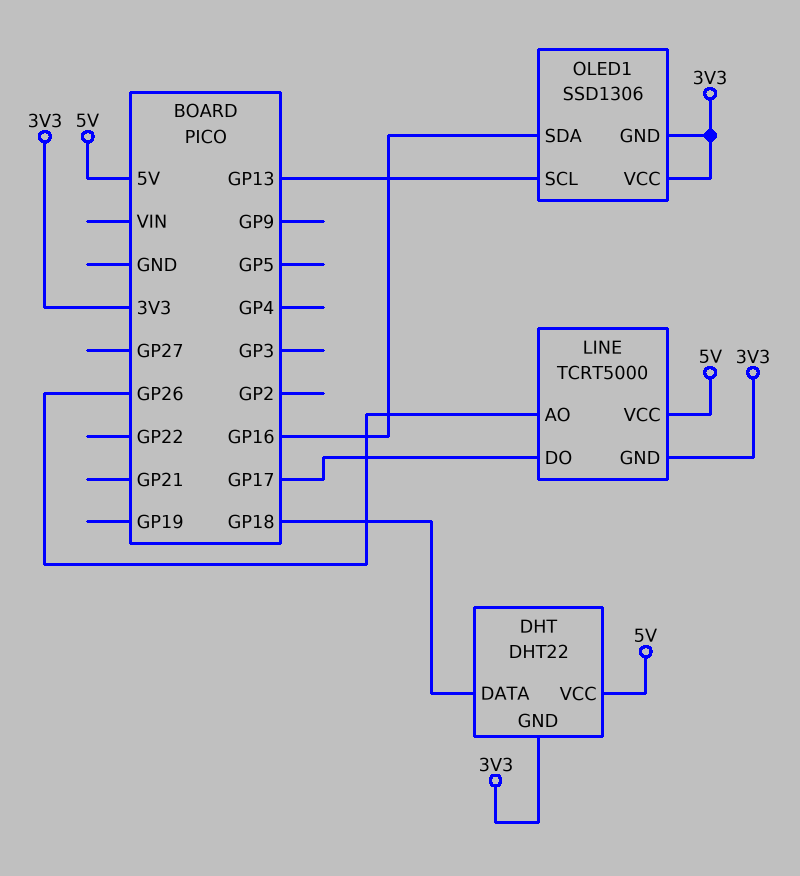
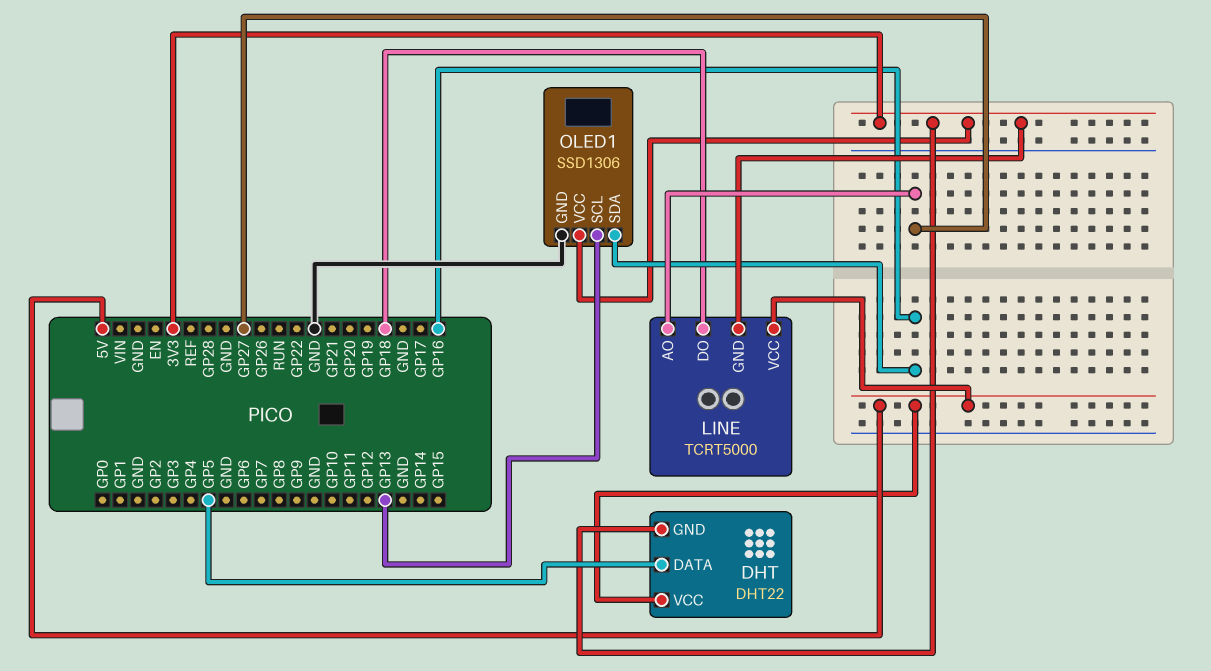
DHT pin DATA: GP18 -> GP5
LINE pin AO: GP26 -> GP27
LINE pin DO: GP17 -> GP18
OLED1 pin GND: 3V3 -> GND

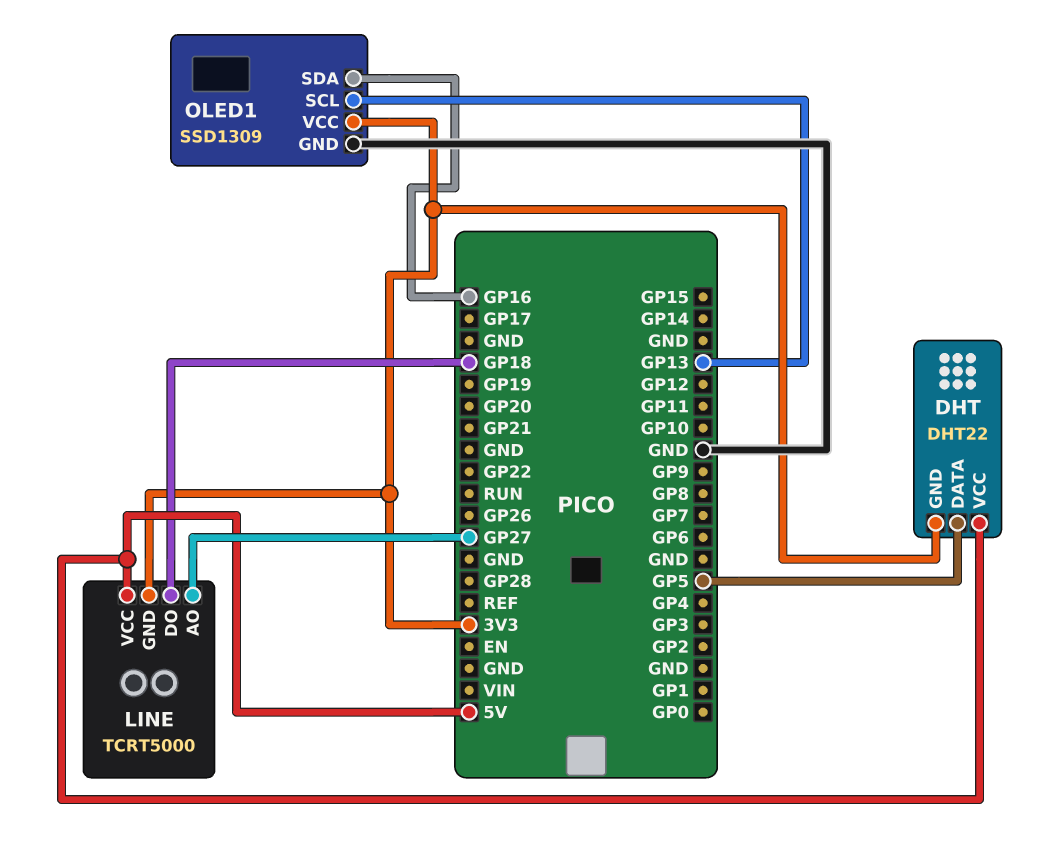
OLED1: SSD1306 -> SSD1309

